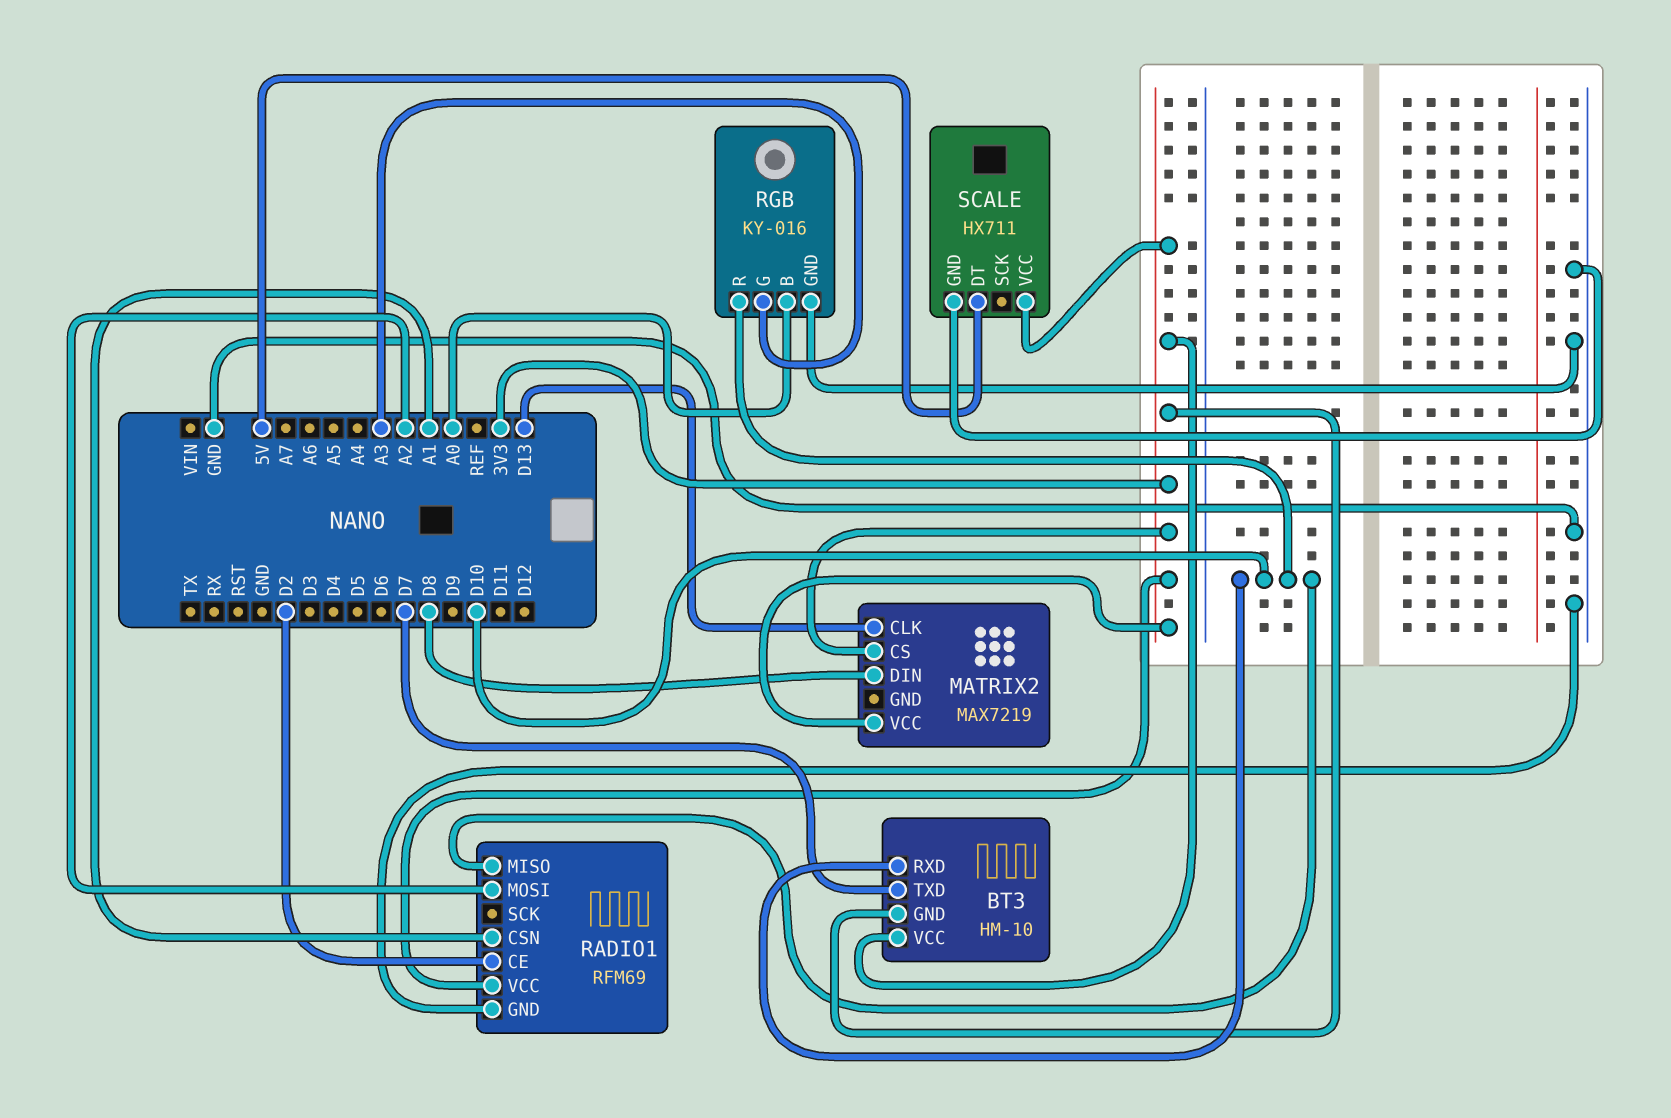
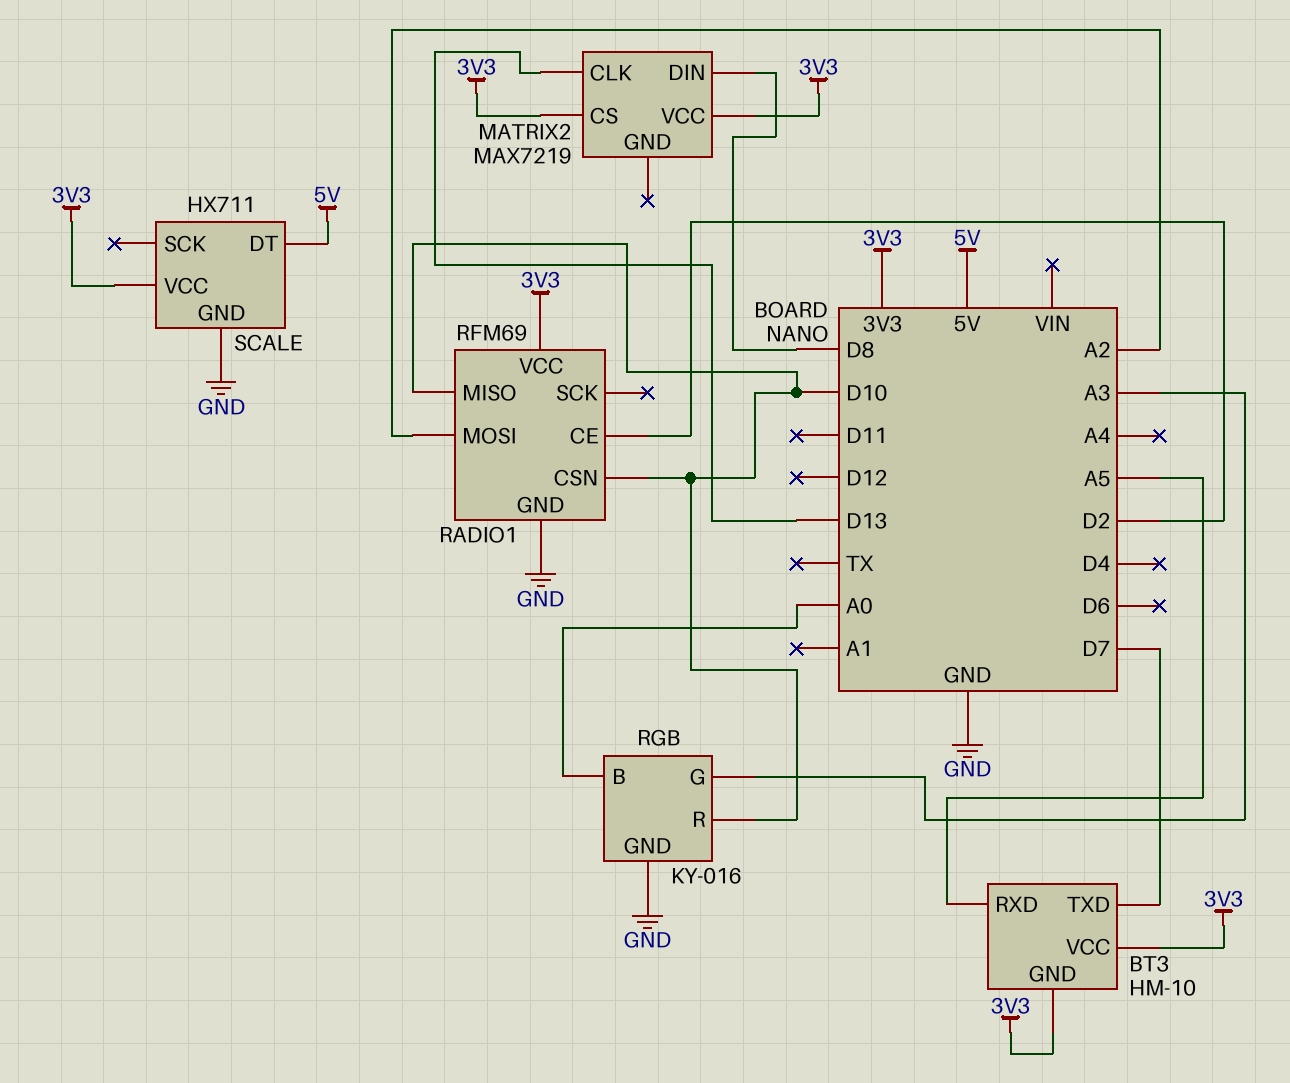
BT3 pin RXD: D10 -> A5
RADIO1 pin CSN: A1 -> D10

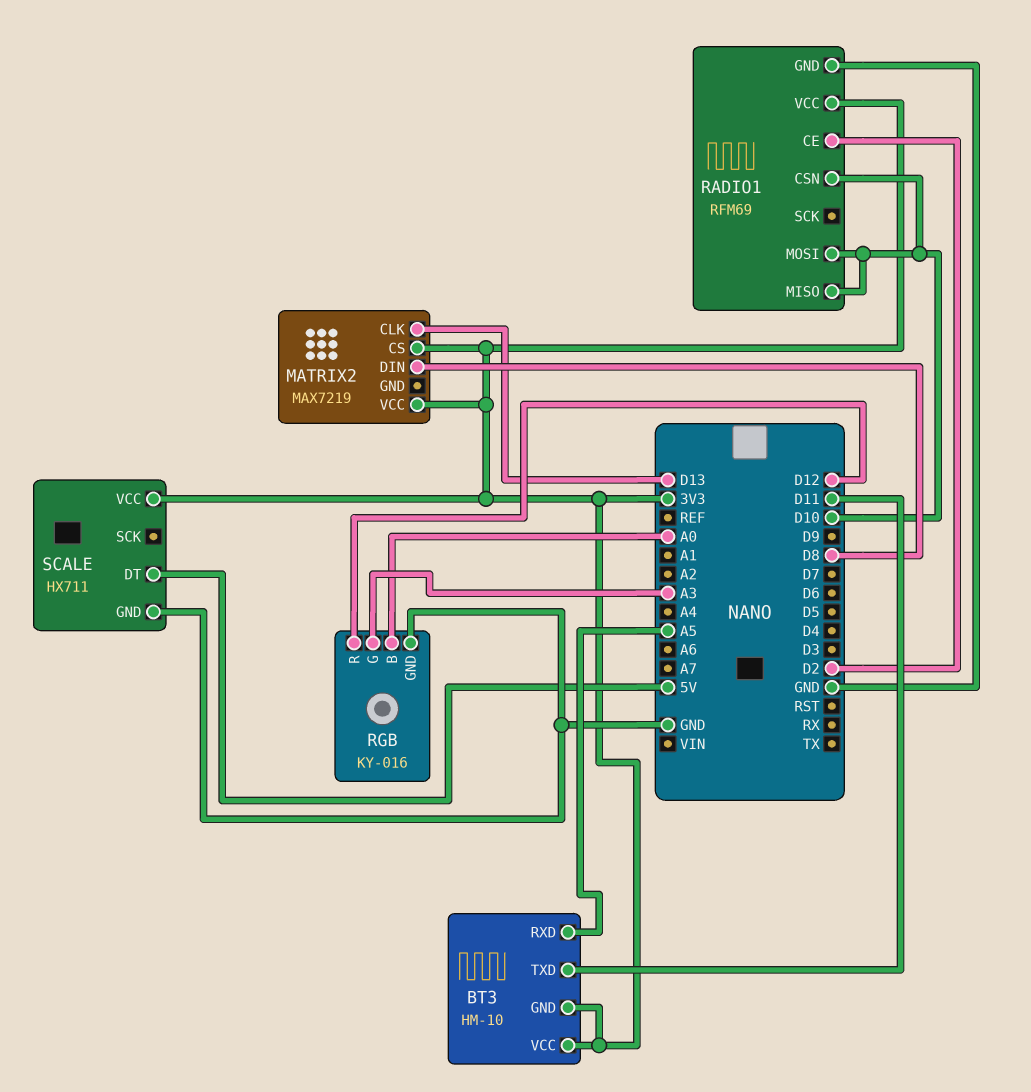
BT3 pin TXD: D7 -> D11
RADIO1 pin MOSI: A2 -> D10
RGB pin R: D10 -> D12

